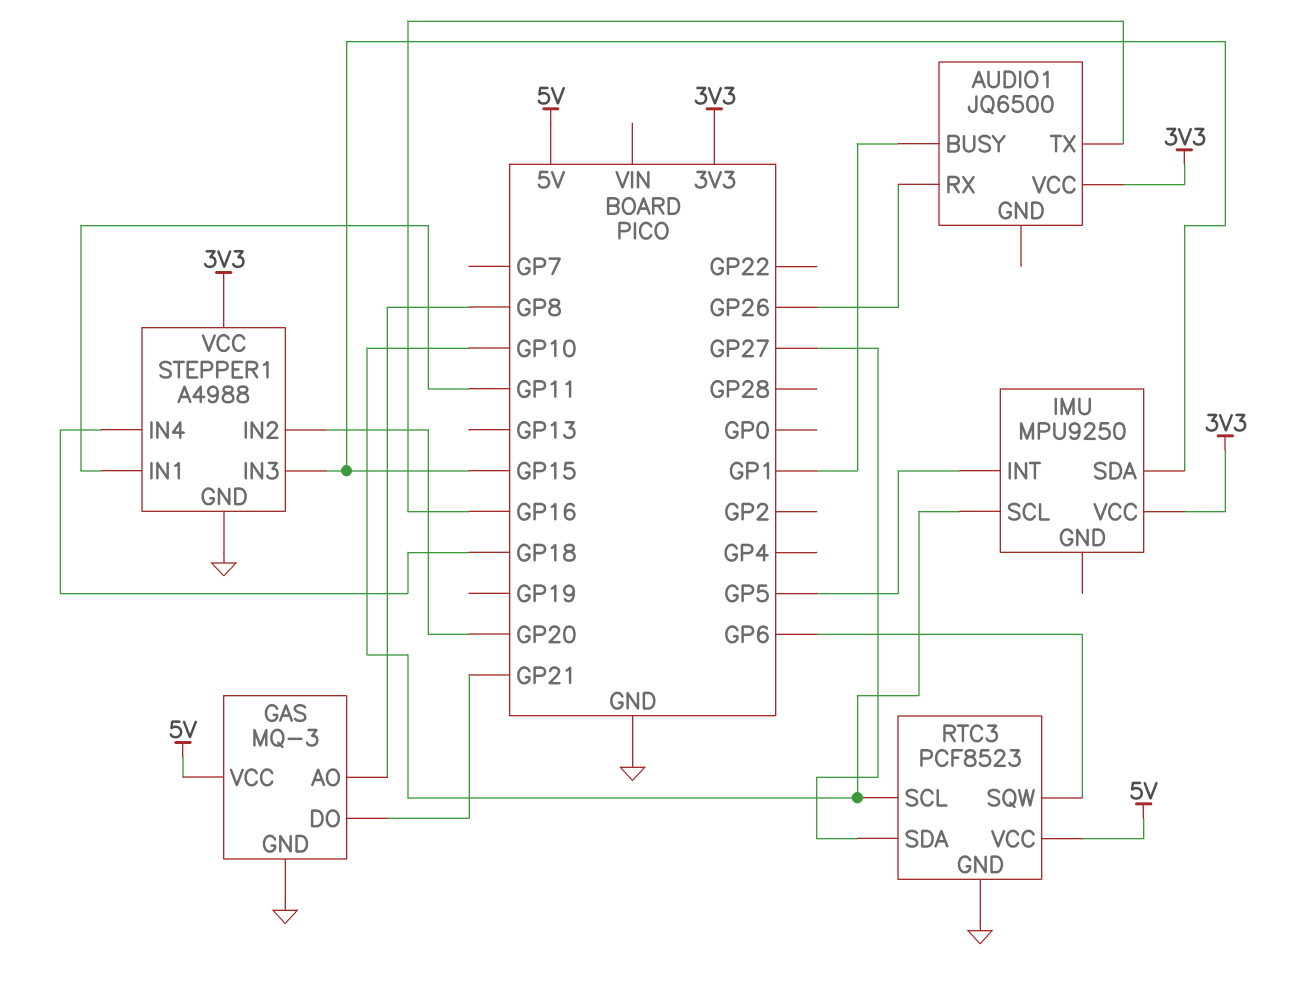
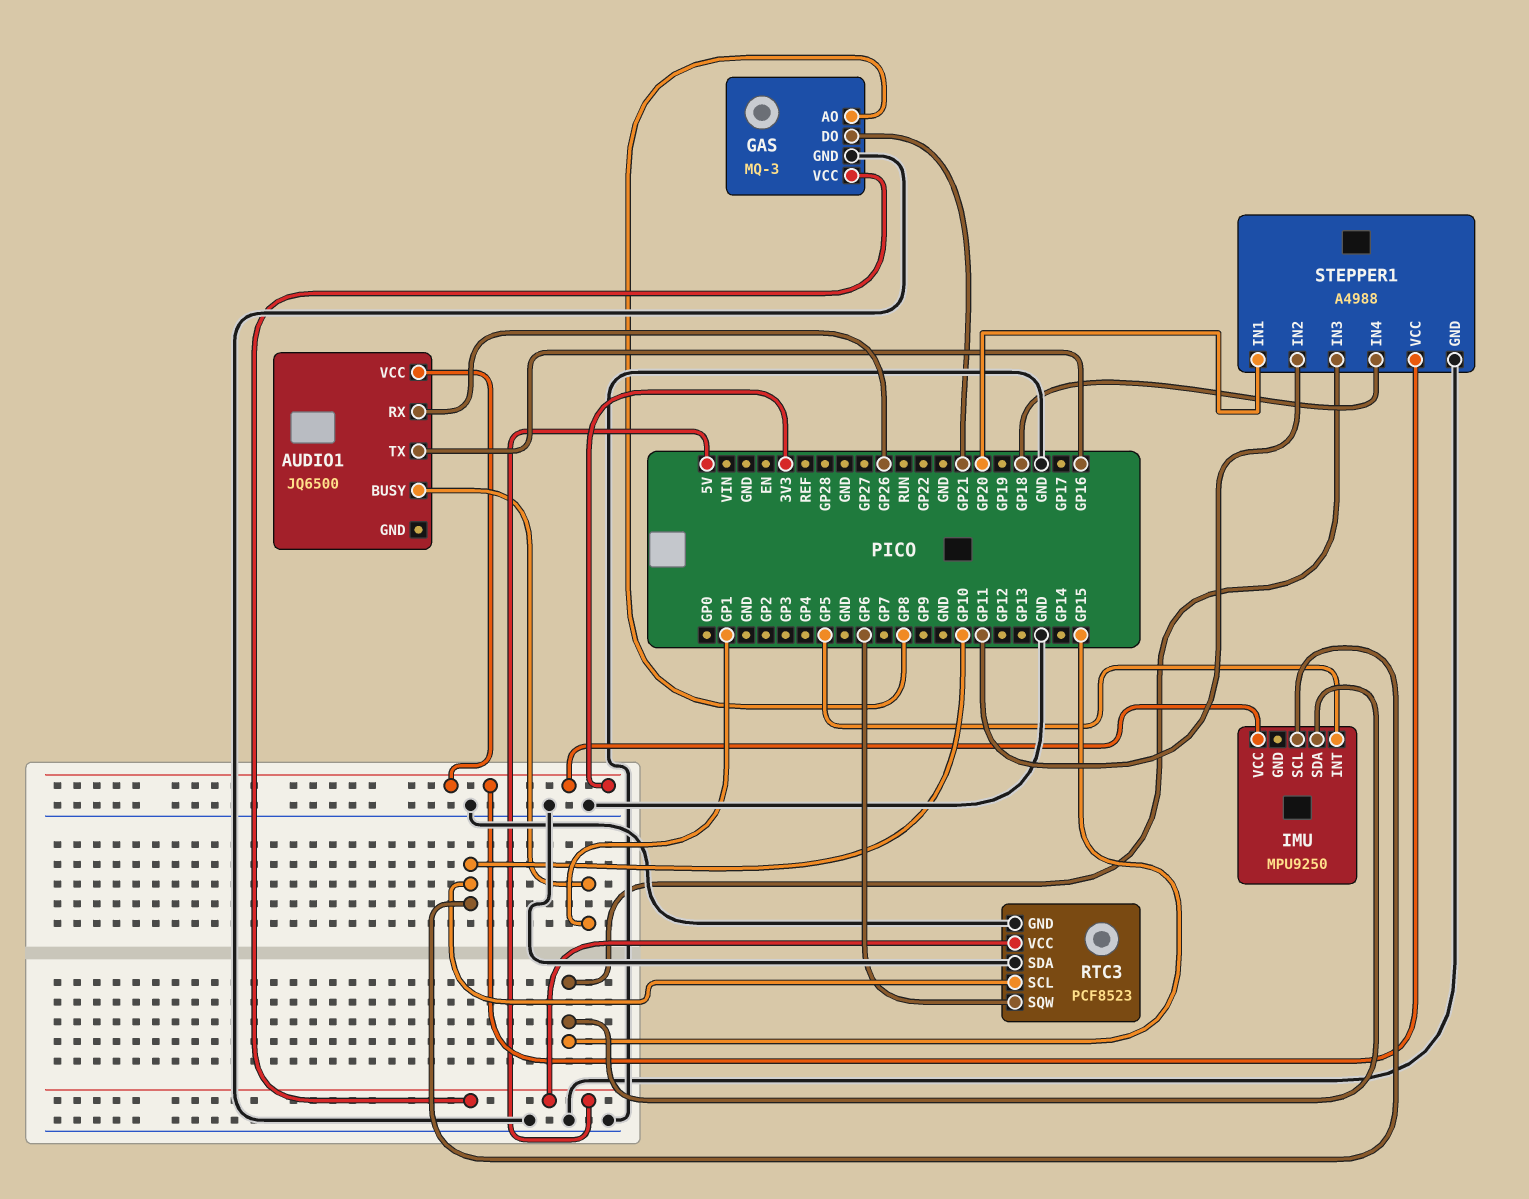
RTC3 pin SDA: GP27 -> GND
STEPPER1 pin IN1: GP11 -> GP20
STEPPER1 pin IN2: GP20 -> GP11

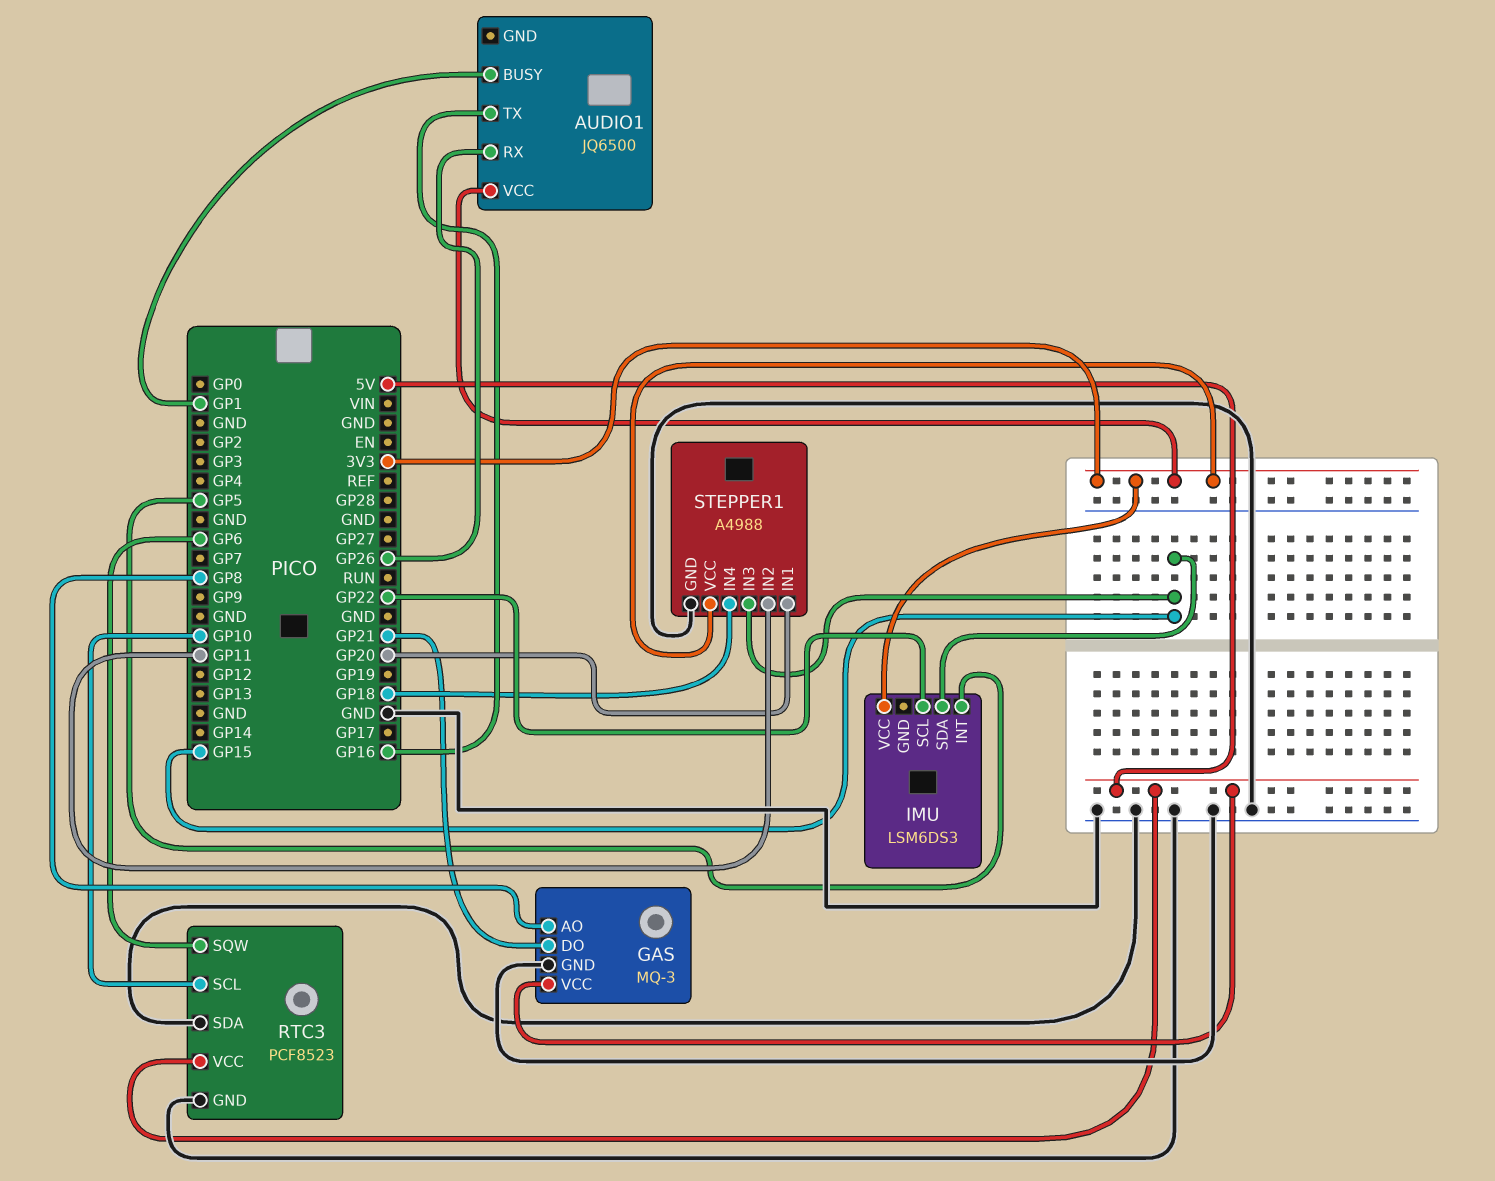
IMU: MPU9250 -> LSM6DS3
IMU pin SCL: GP10 -> GP22

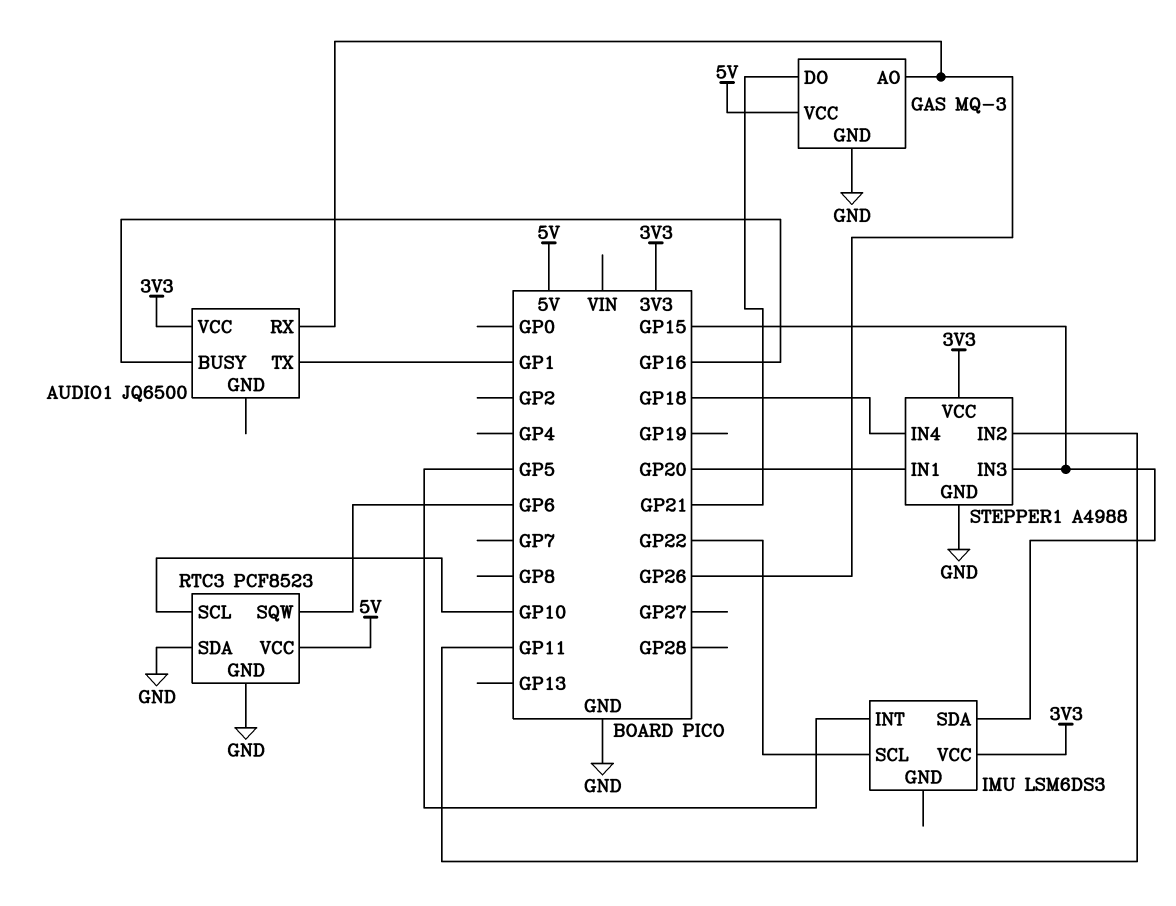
AUDIO1 pin BUSY: GP1 -> GP16
AUDIO1 pin TX: GP16 -> GP1
GAS pin AO: GP8 -> GP26

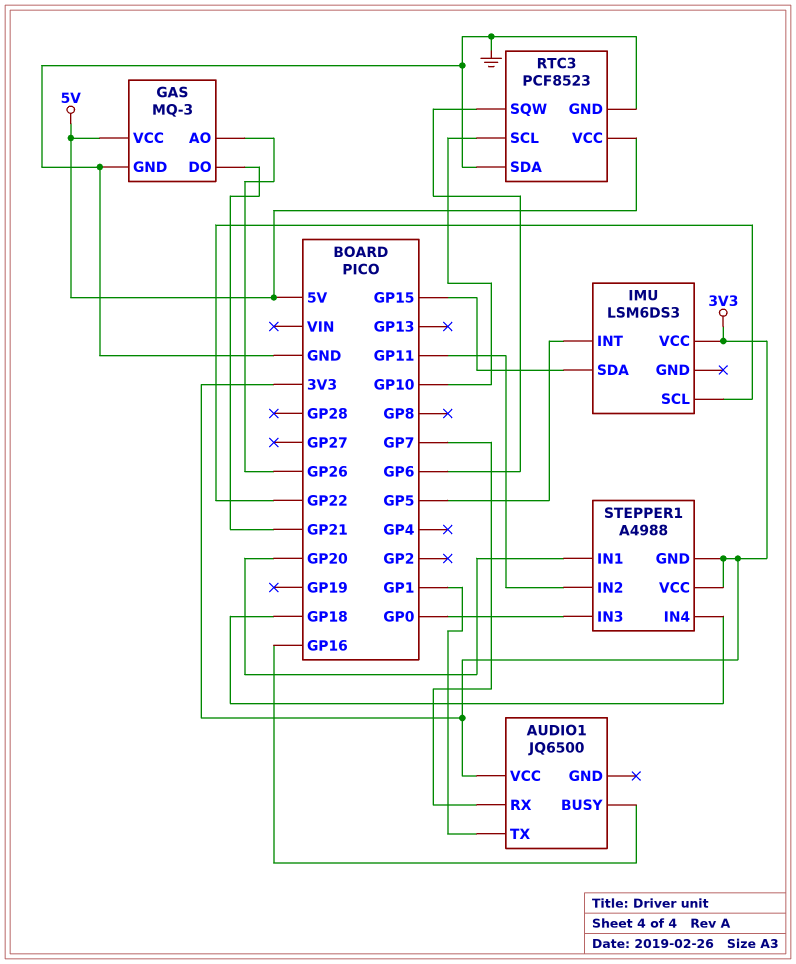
AUDIO1 pin RX: GP26 -> GP7
STEPPER1 pin GND: GND -> 3V3
STEPPER1 pin IN3: GP15 -> GP0

